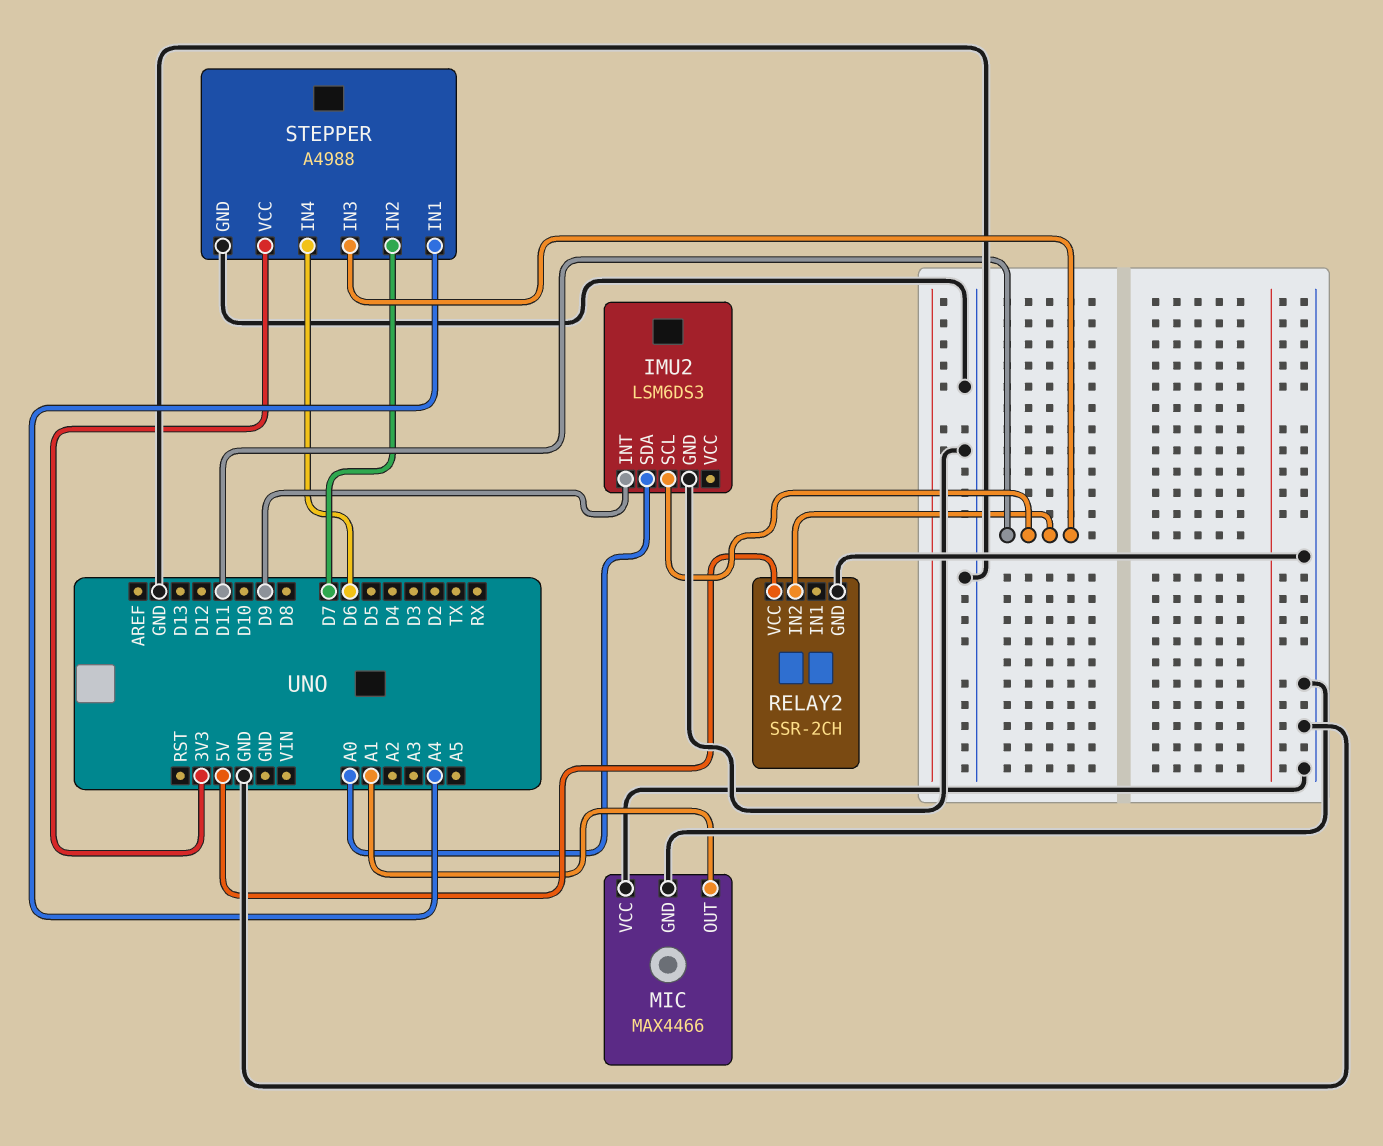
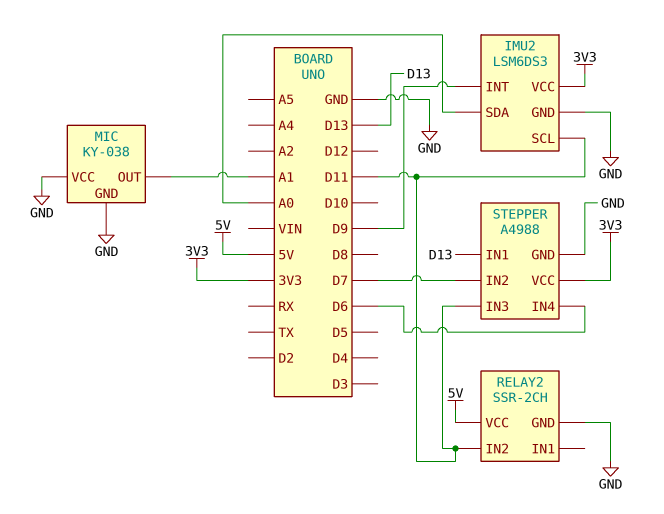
IMU2 pin VCC: none -> 3V3
MIC: MAX4466 -> KY-038
STEPPER pin IN1: A4 -> D13

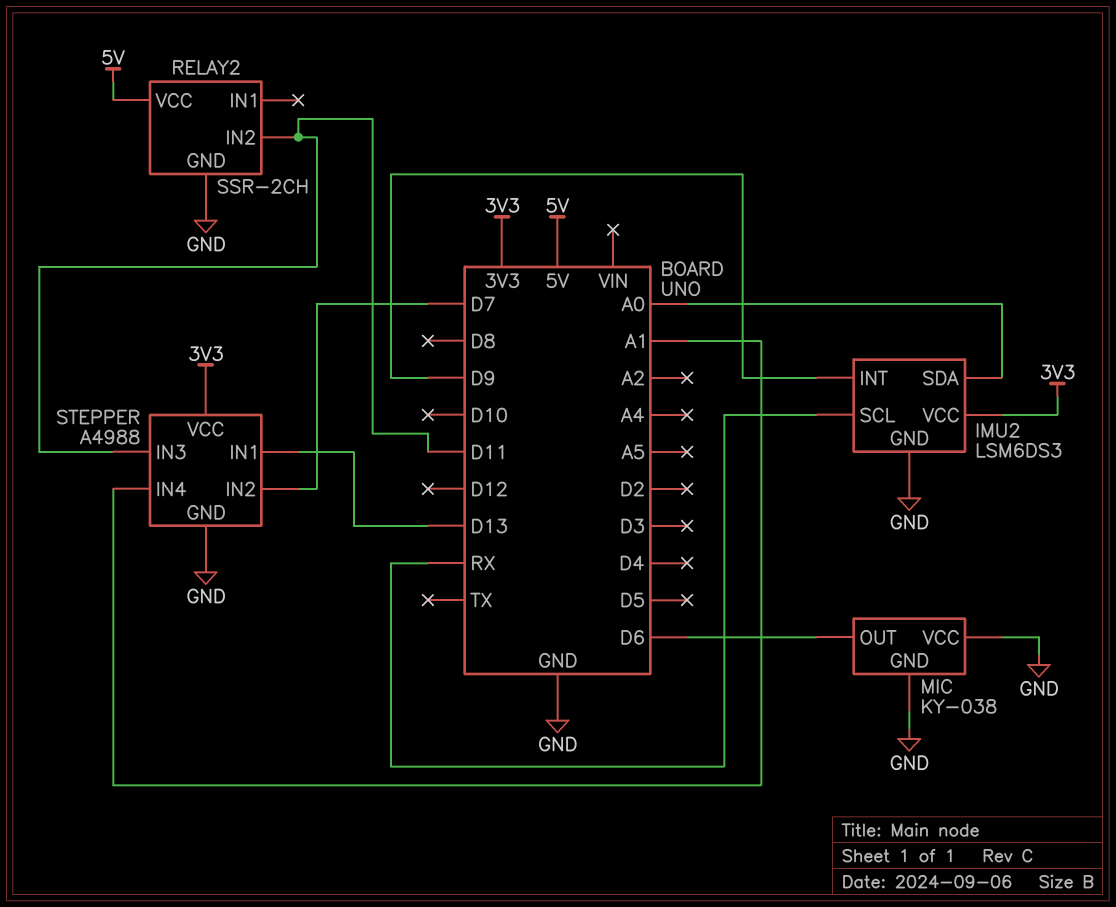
IMU2 pin SCL: D11 -> RX
MIC pin OUT: A1 -> D6
STEPPER pin IN4: D6 -> A1

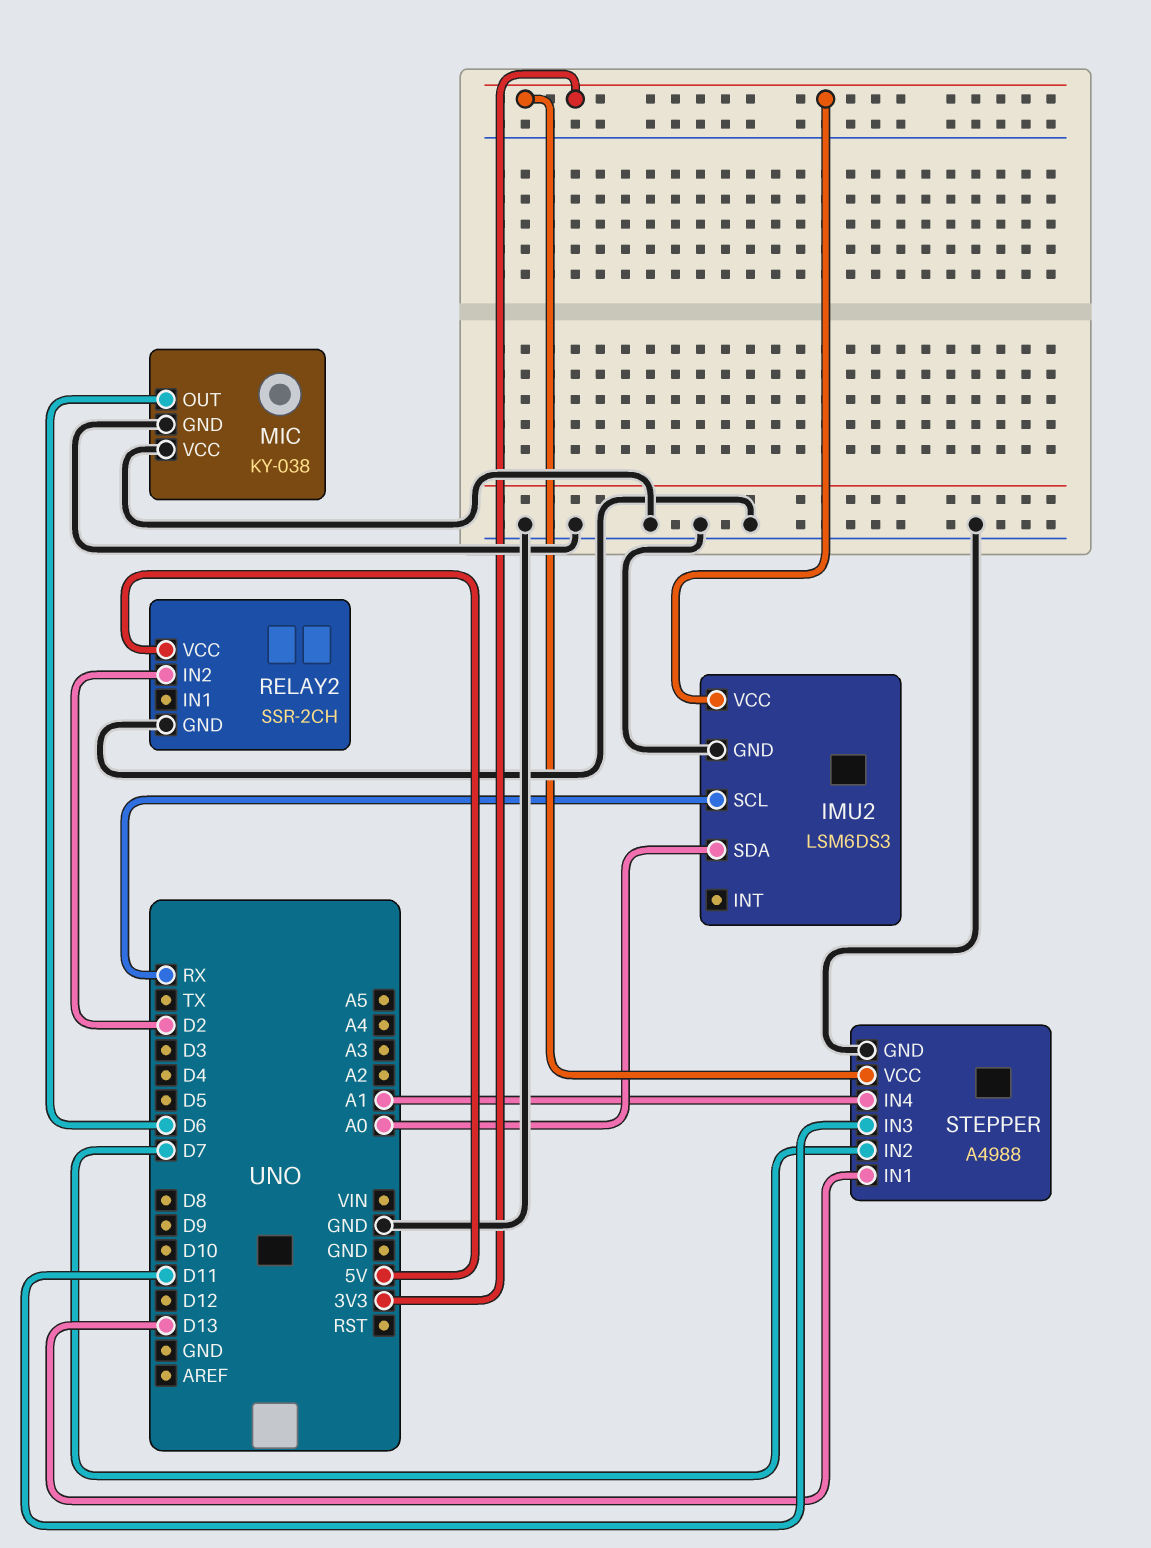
IMU2 pin INT: D9 -> none
RELAY2 pin IN2: D11 -> D2

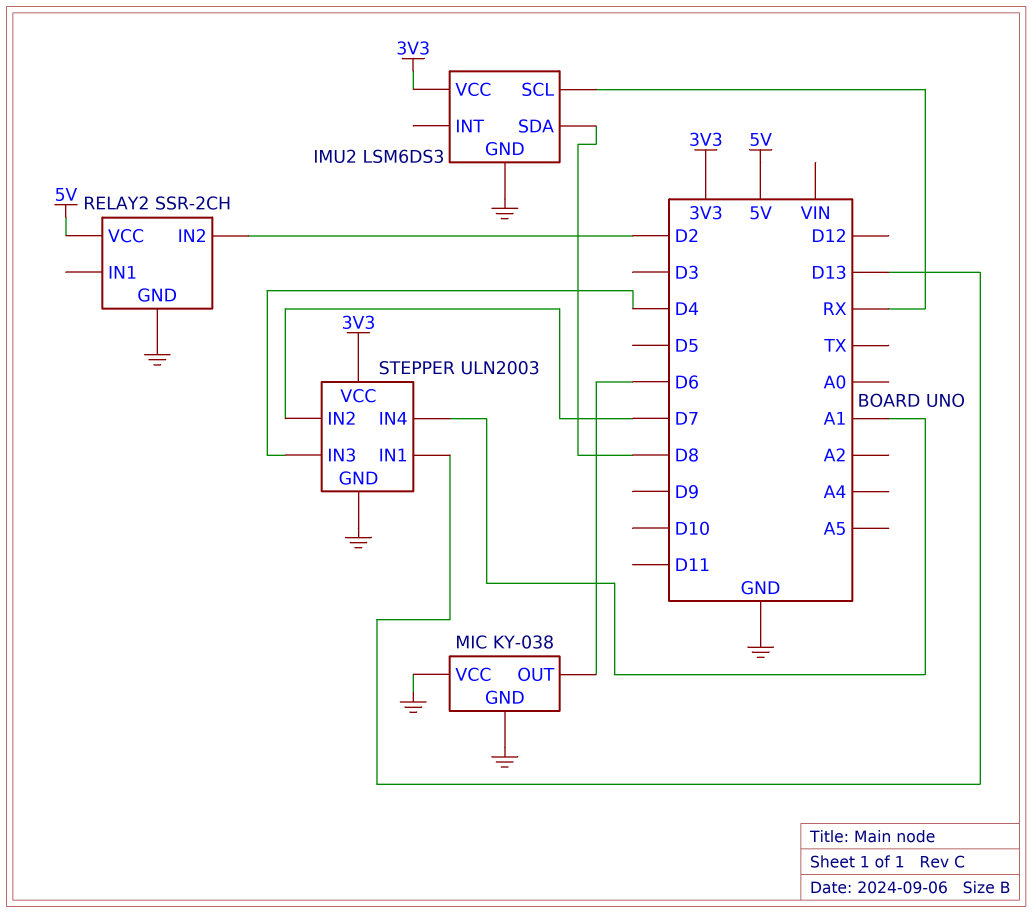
IMU2 pin SDA: A0 -> D8
STEPPER: A4988 -> ULN2003
STEPPER pin IN3: D11 -> D4

